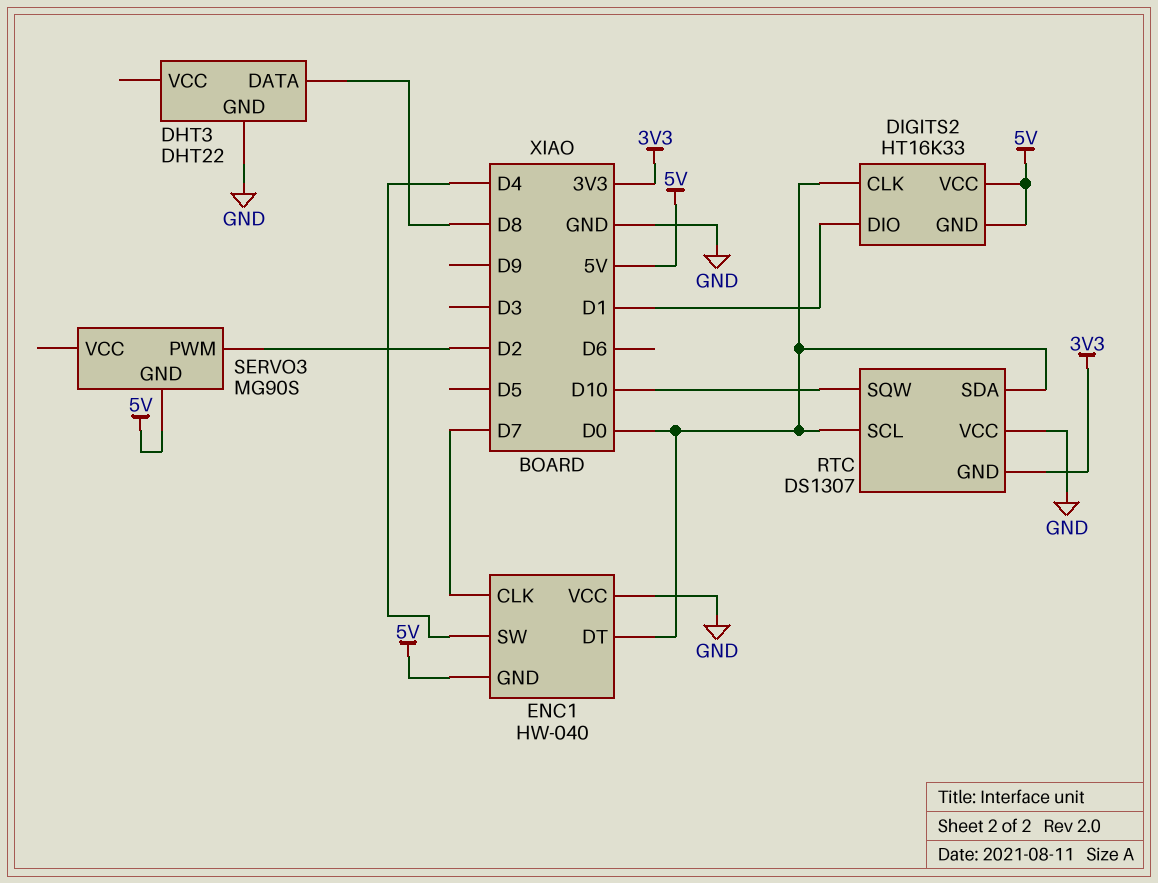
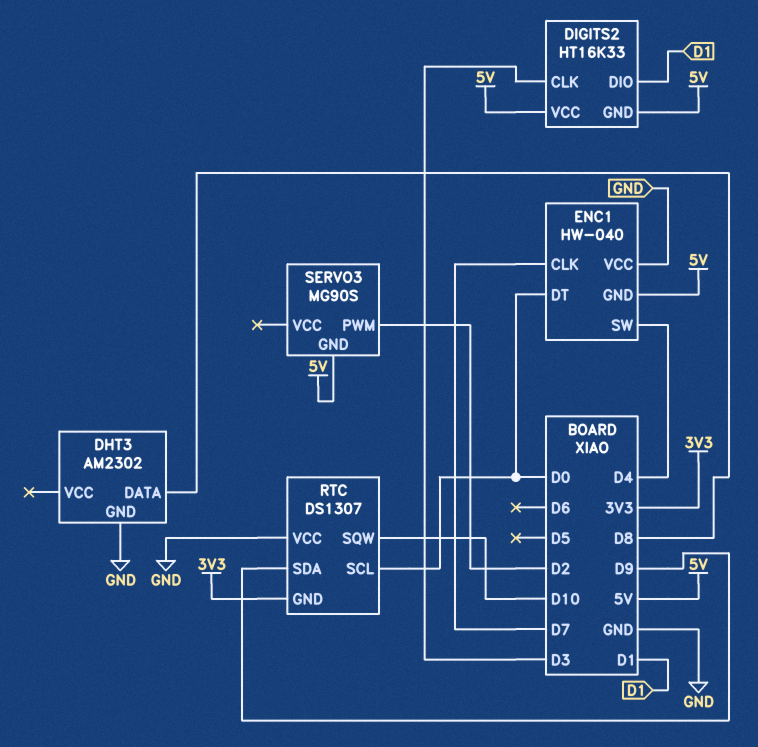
DHT3: DHT22 -> AM2302
DIGITS2 pin CLK: D0 -> D3
RTC pin SDA: D0 -> D9

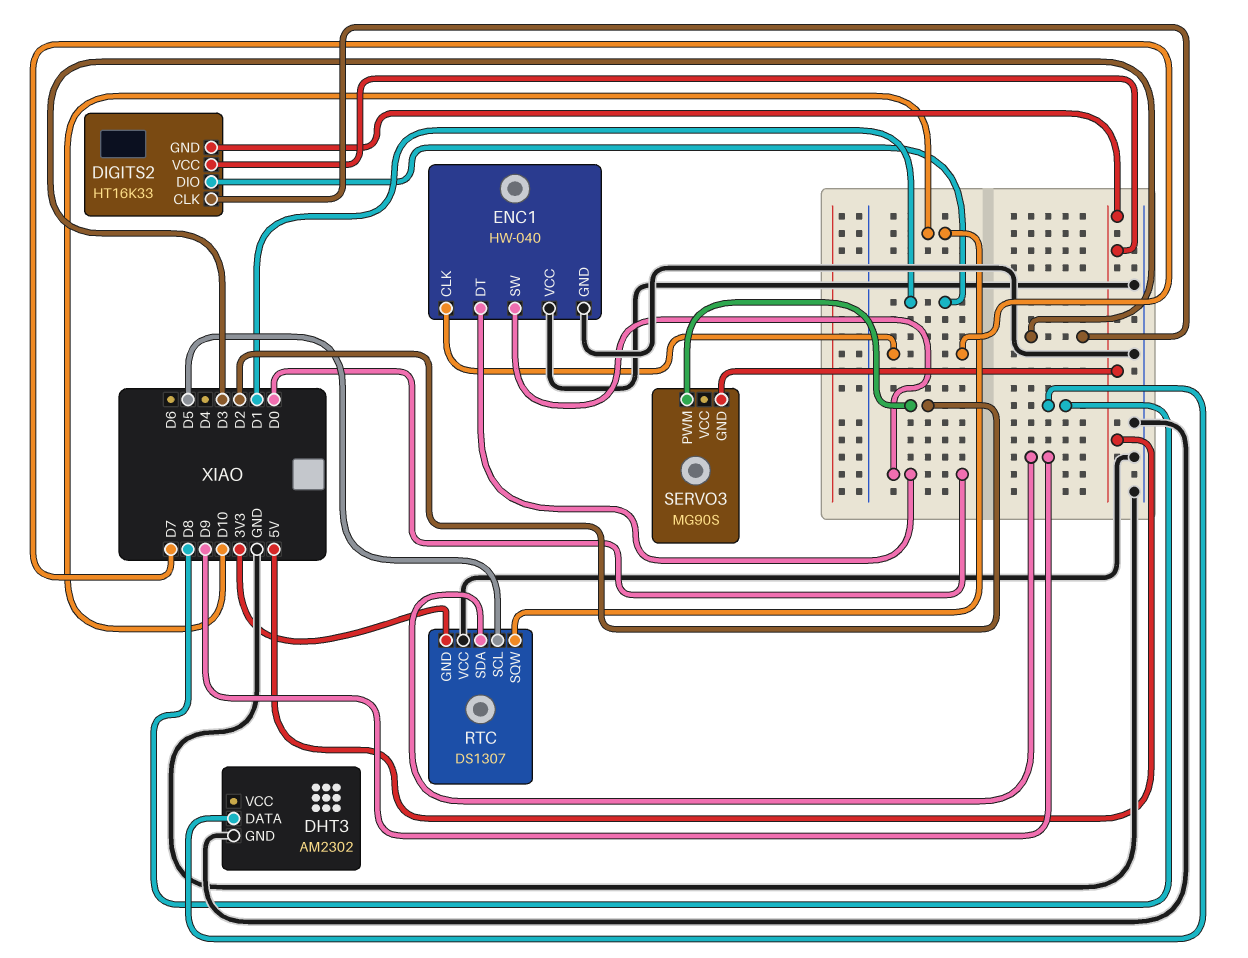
ENC1 pin GND: 5V -> GND
ENC1 pin SW: D4 -> D0
RTC pin SCL: D0 -> D5

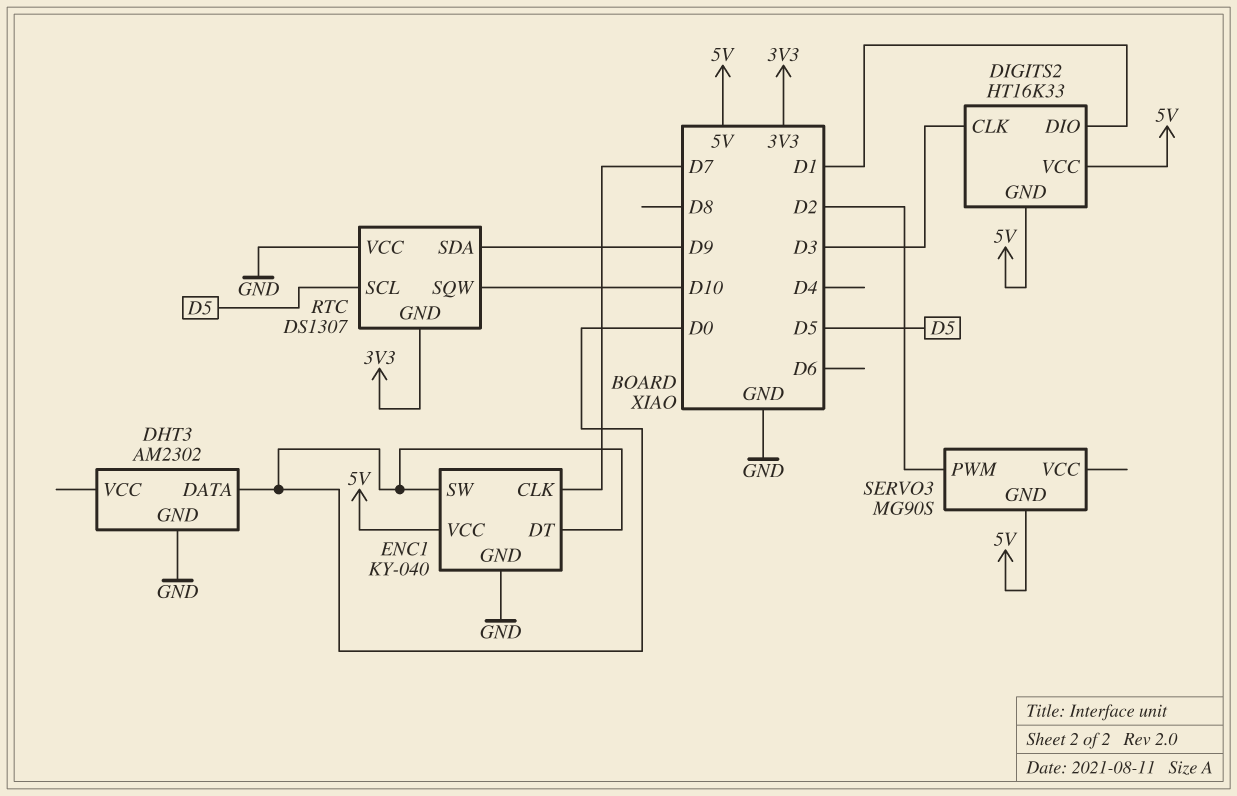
DHT3 pin DATA: D8 -> D0
ENC1: HW-040 -> KY-040
ENC1 pin VCC: GND -> 5V

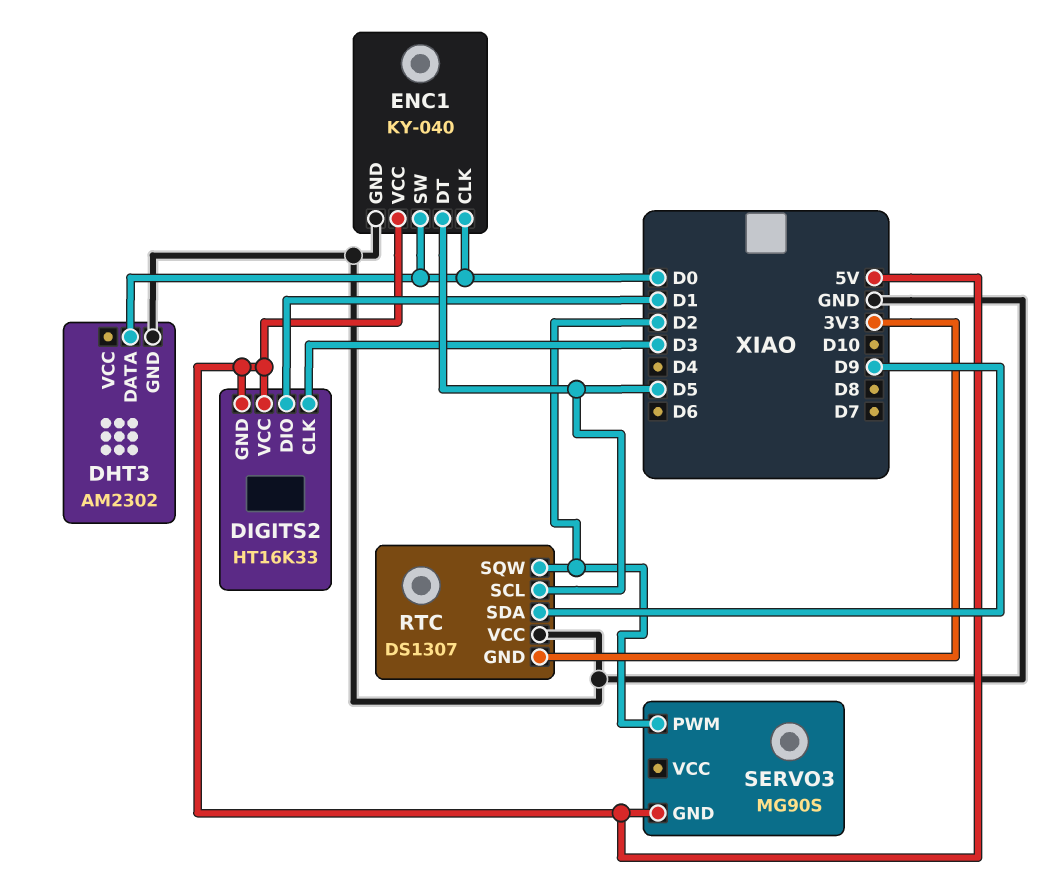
ENC1 pin CLK: D7 -> D0
ENC1 pin DT: D0 -> D5
RTC pin SQW: D10 -> D2

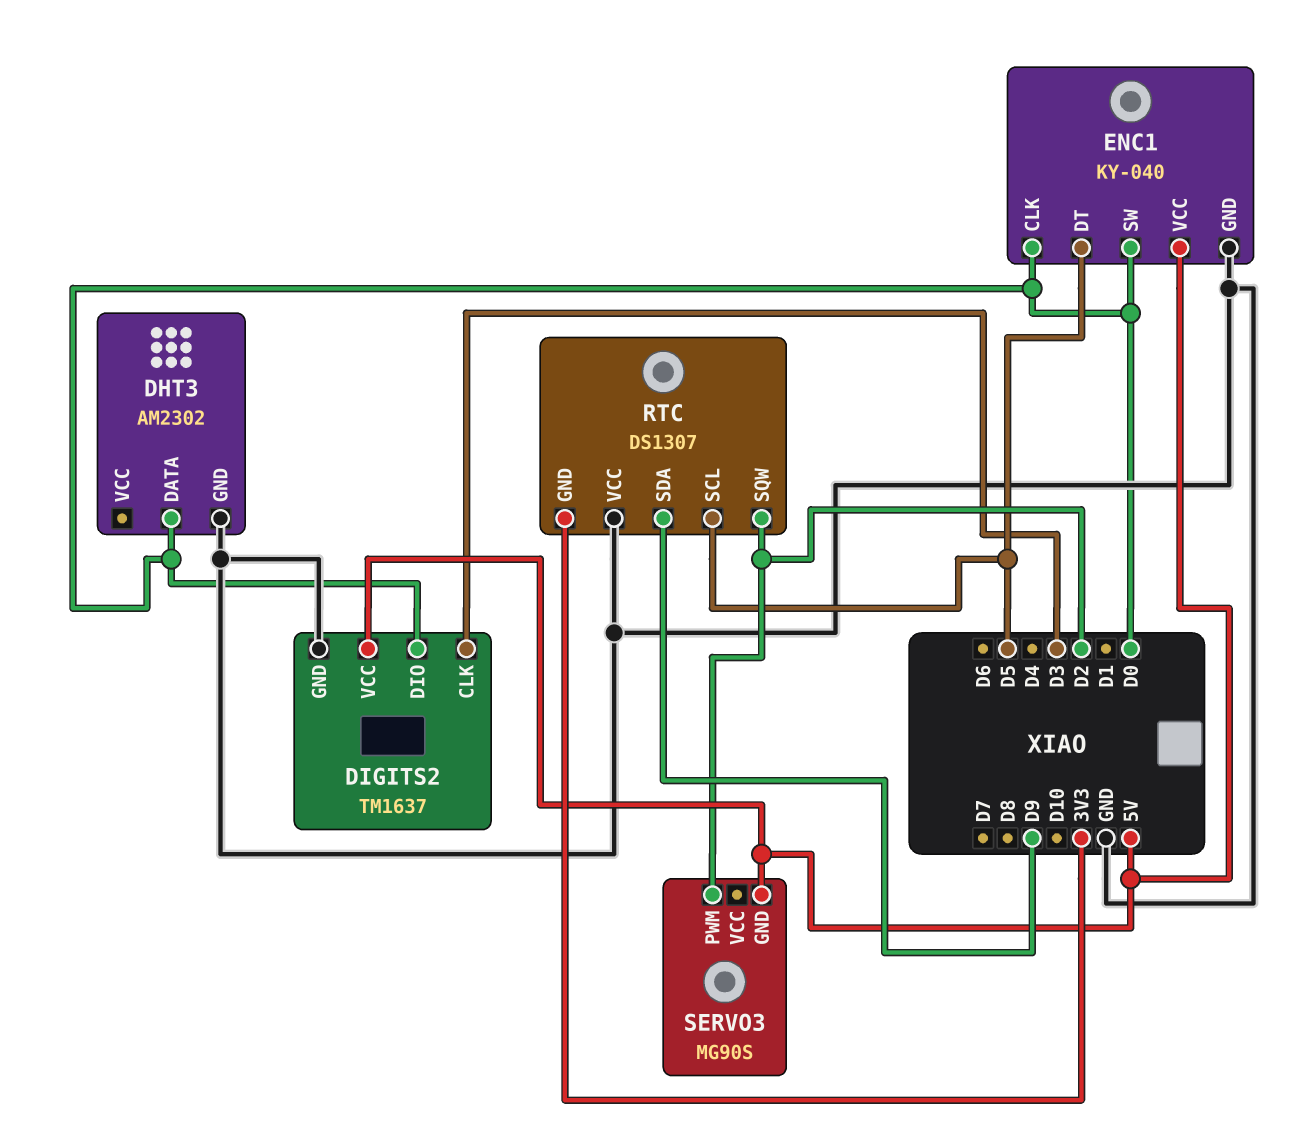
DIGITS2: HT16K33 -> TM1637
DIGITS2 pin DIO: D1 -> D0
DIGITS2 pin GND: 5V -> GND

